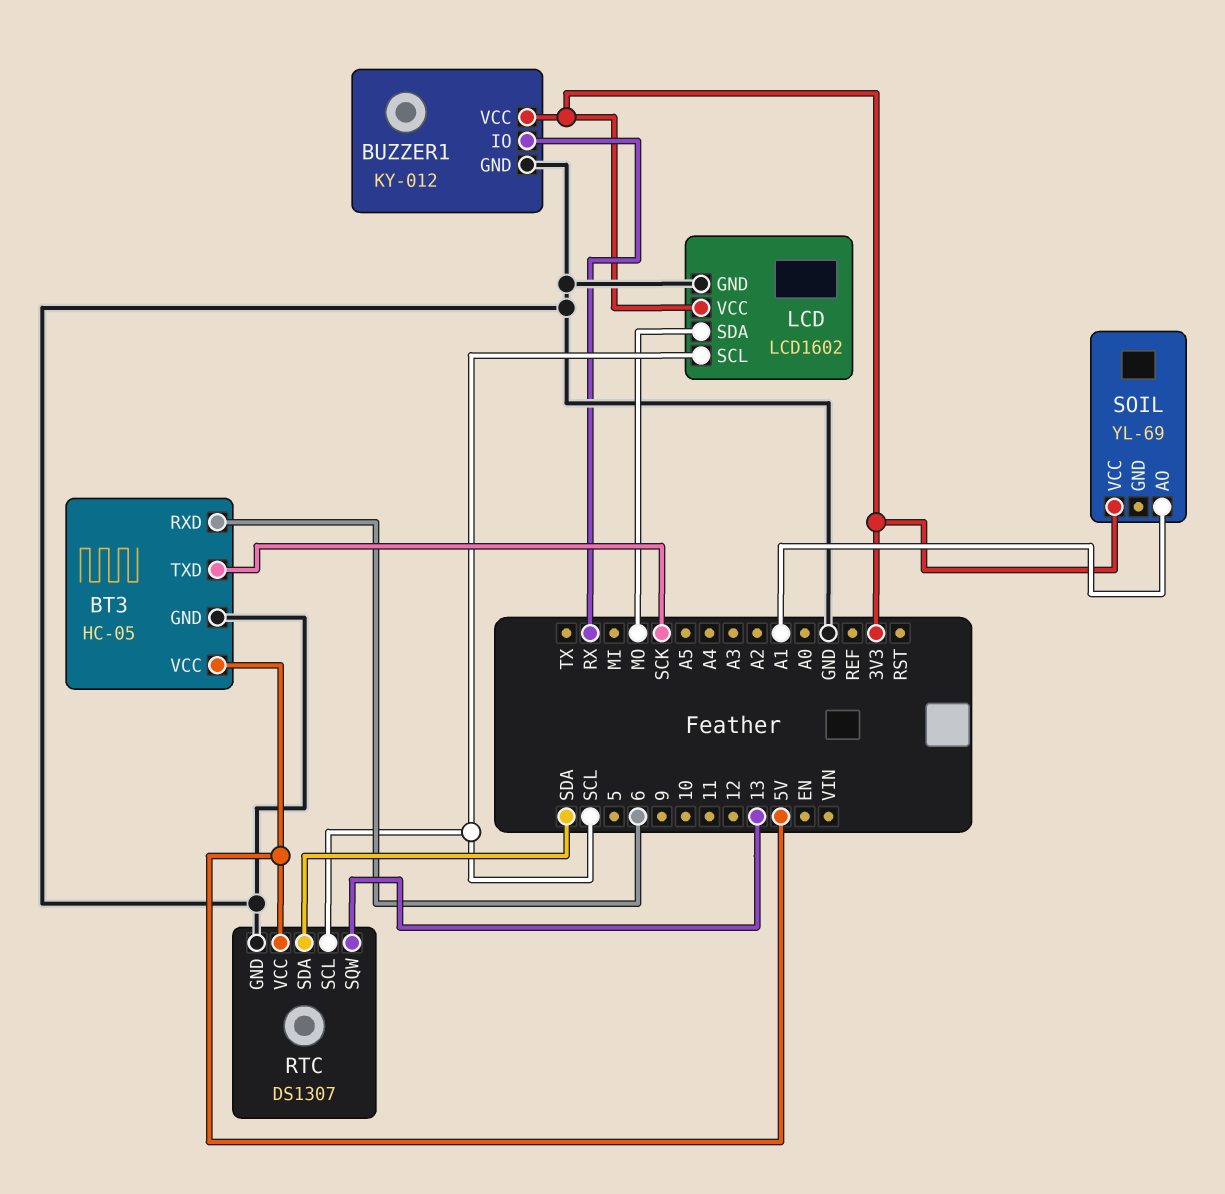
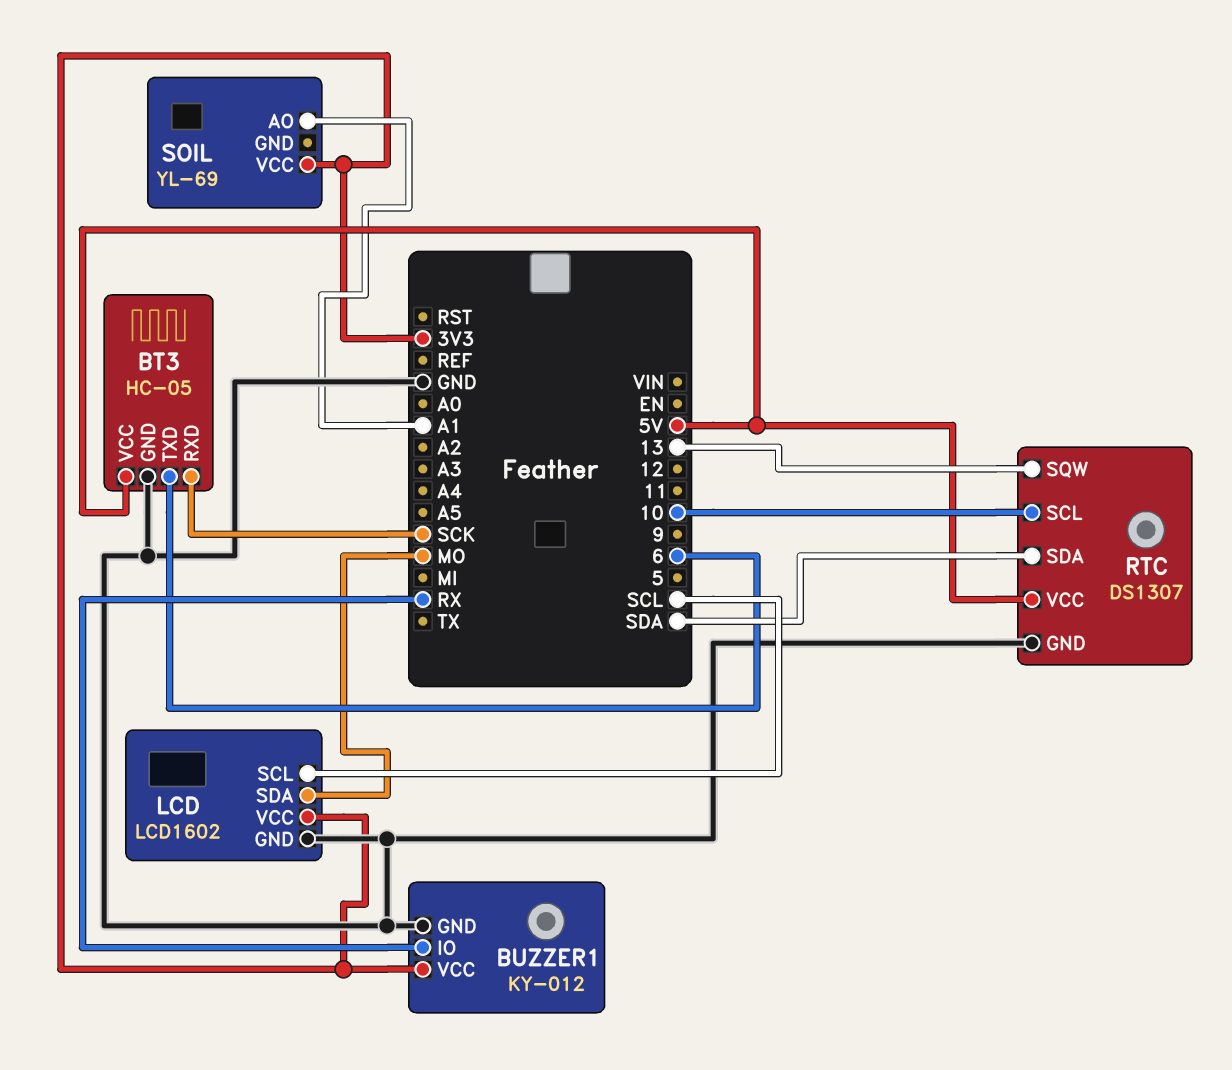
BT3 pin RXD: 6 -> SCK
BT3 pin TXD: SCK -> 6
RTC pin SCL: SCL -> 10

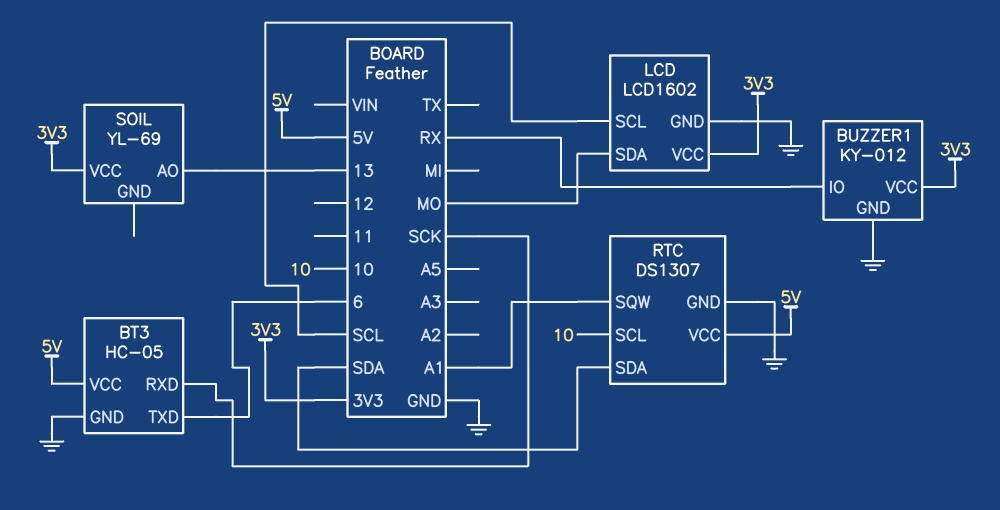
RTC pin SQW: 13 -> A1
SOIL pin AO: A1 -> 13

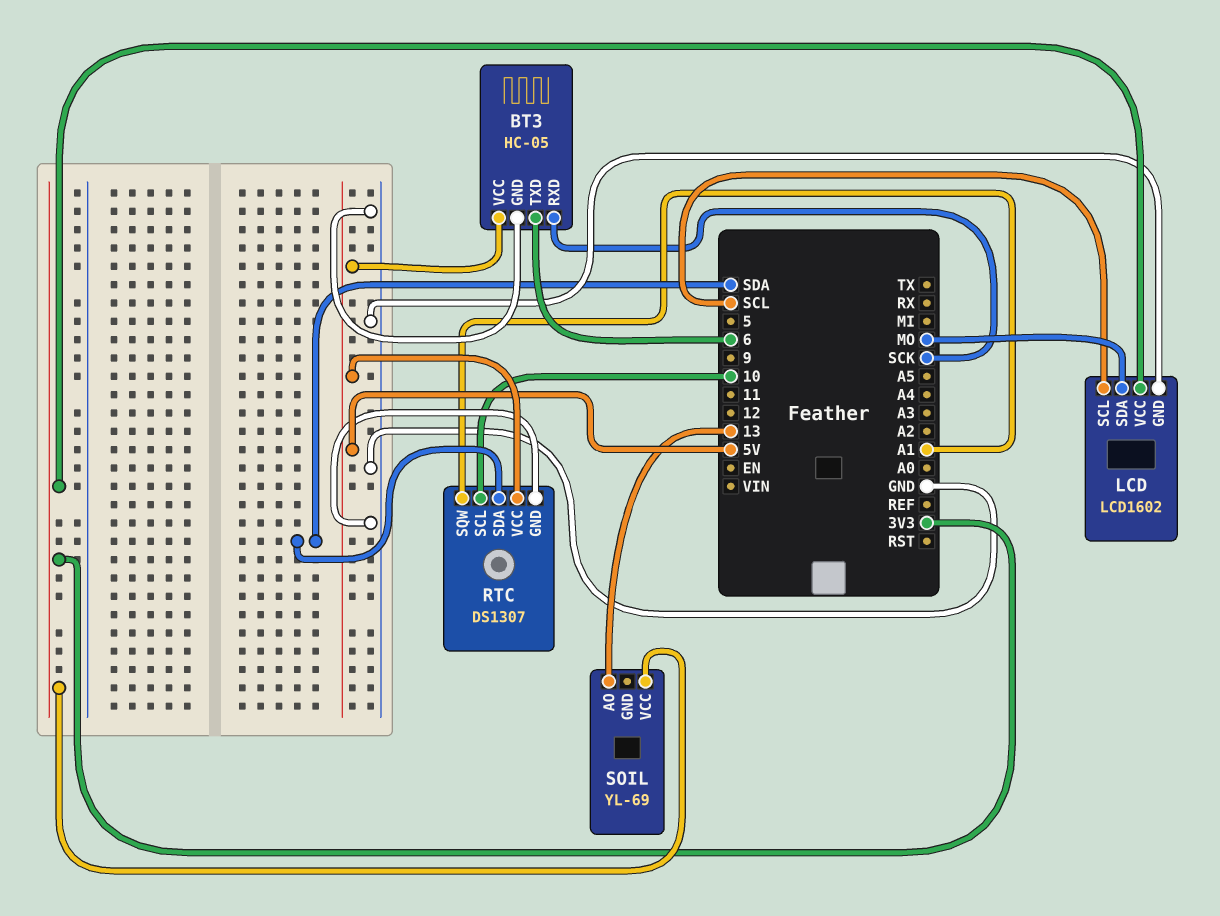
BUZZER1: KY-012 -> none
BUZZER1 pin GND: GND -> none
BUZZER1 pin IO: RX -> none
BUZZER1 pin VCC: 3V3 -> none

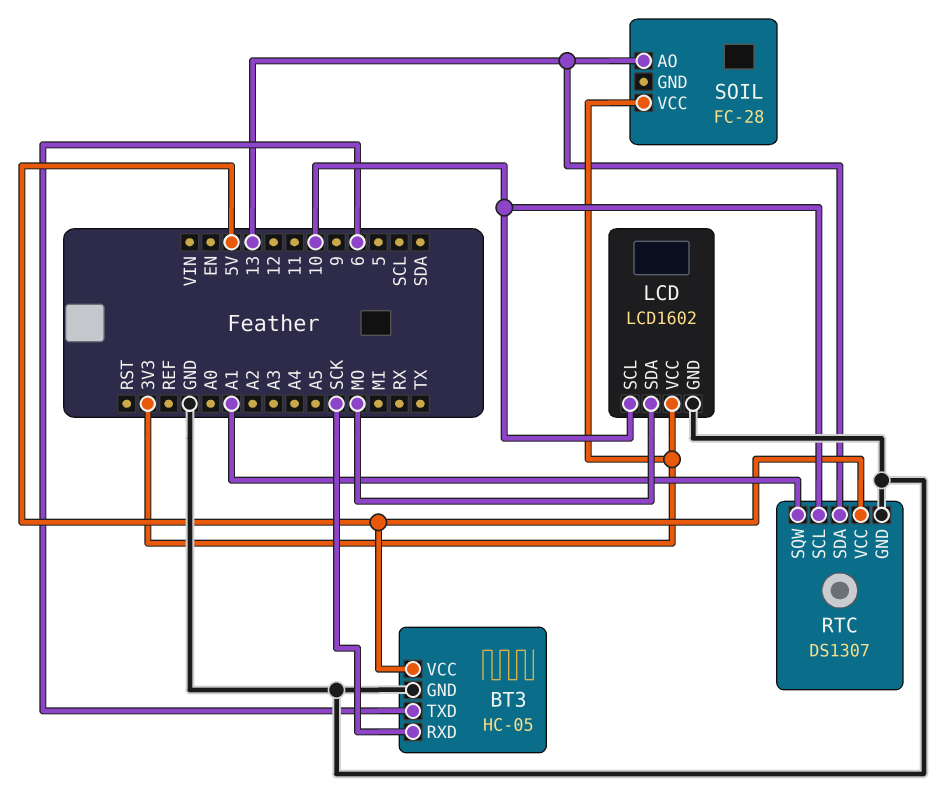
LCD pin SCL: SCL -> 10
RTC pin SDA: SDA -> 13
SOIL: YL-69 -> FC-28

